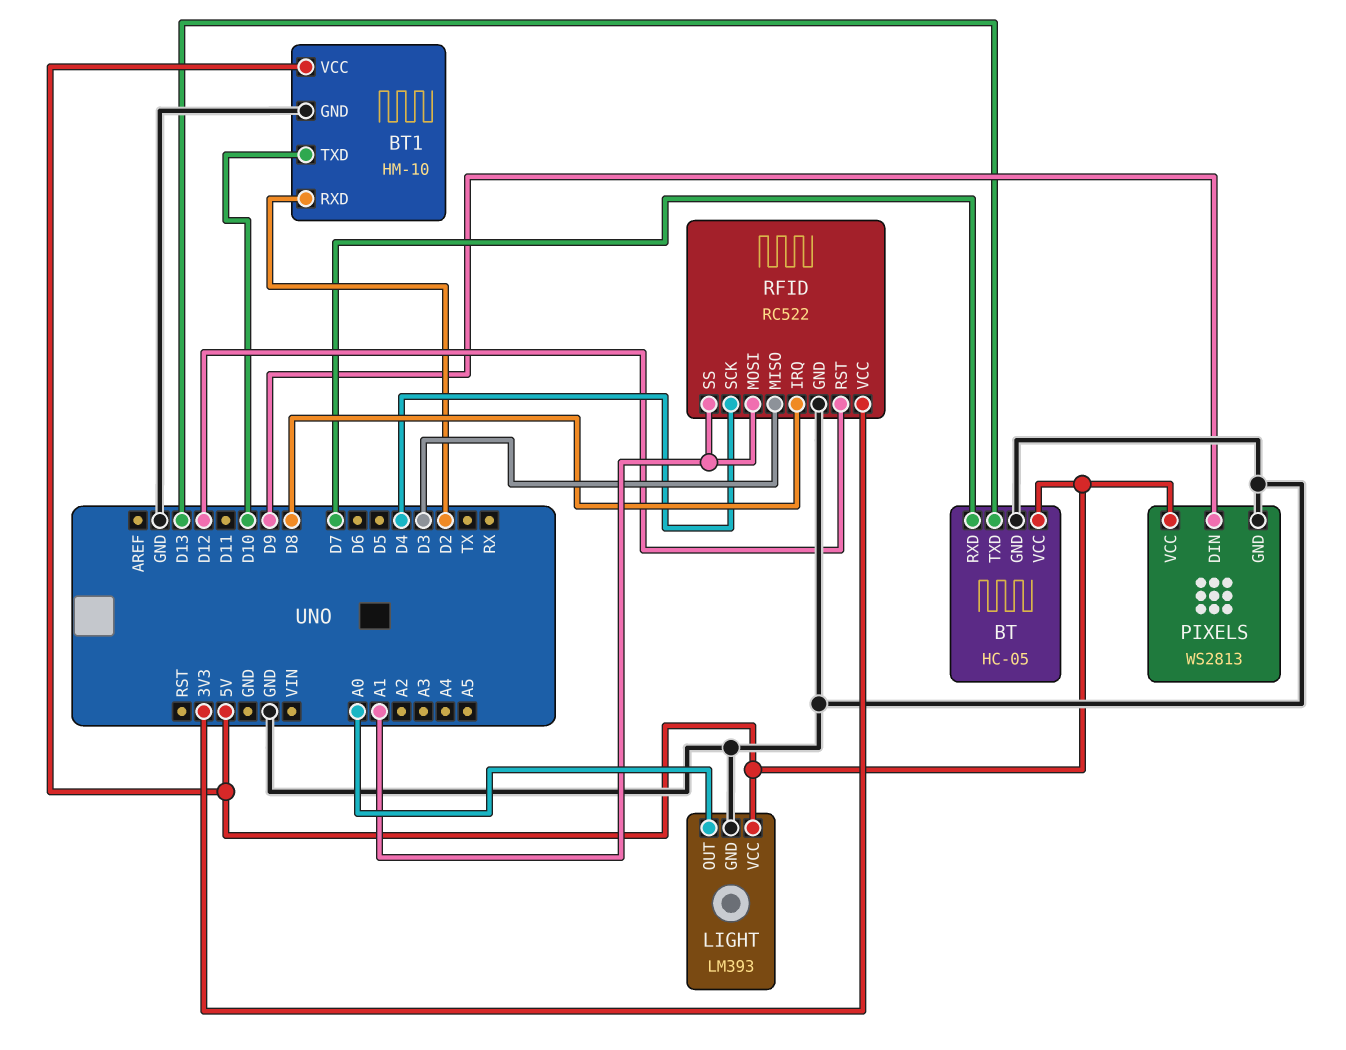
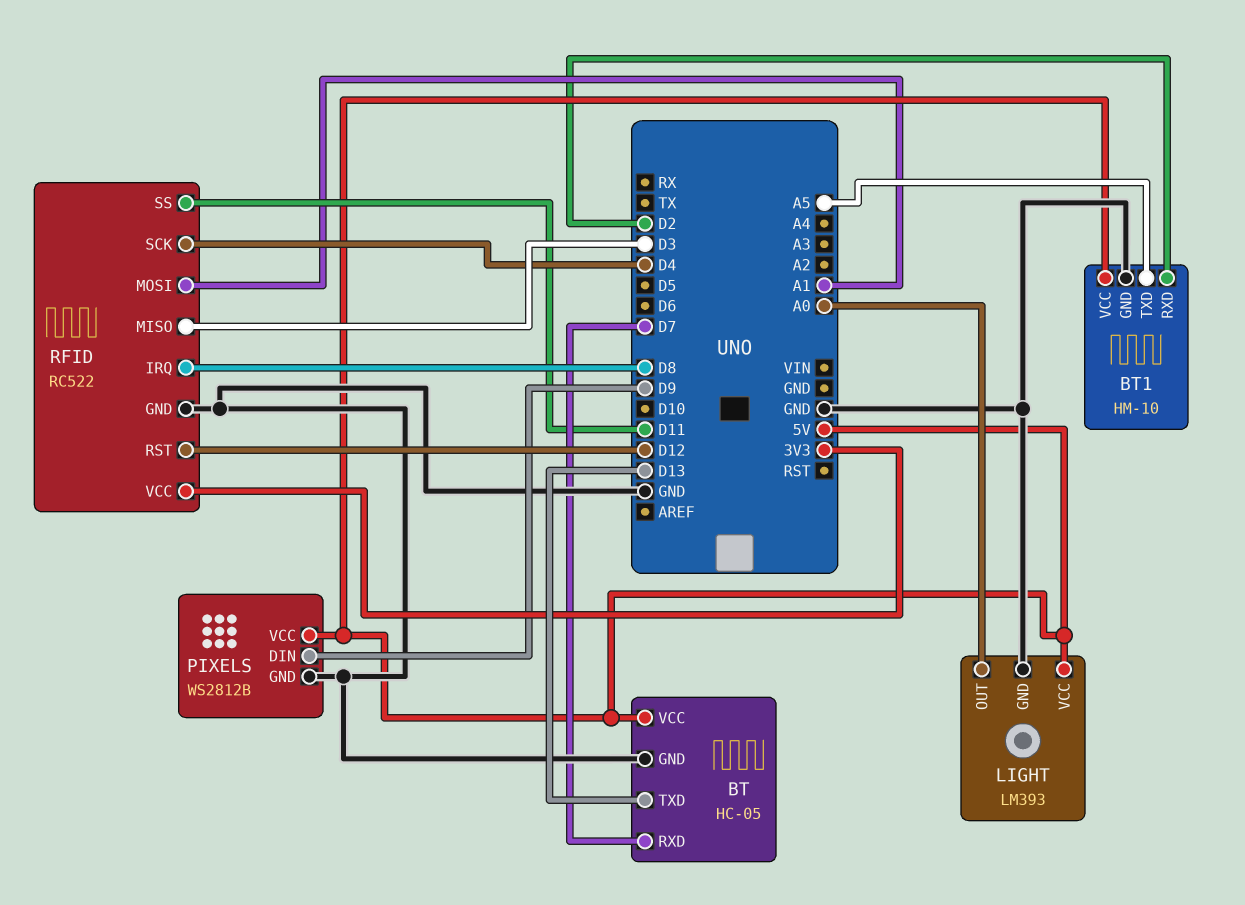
BT1 pin TXD: D10 -> A5
PIXELS: WS2813 -> WS2812B
RFID pin SS: A1 -> D11

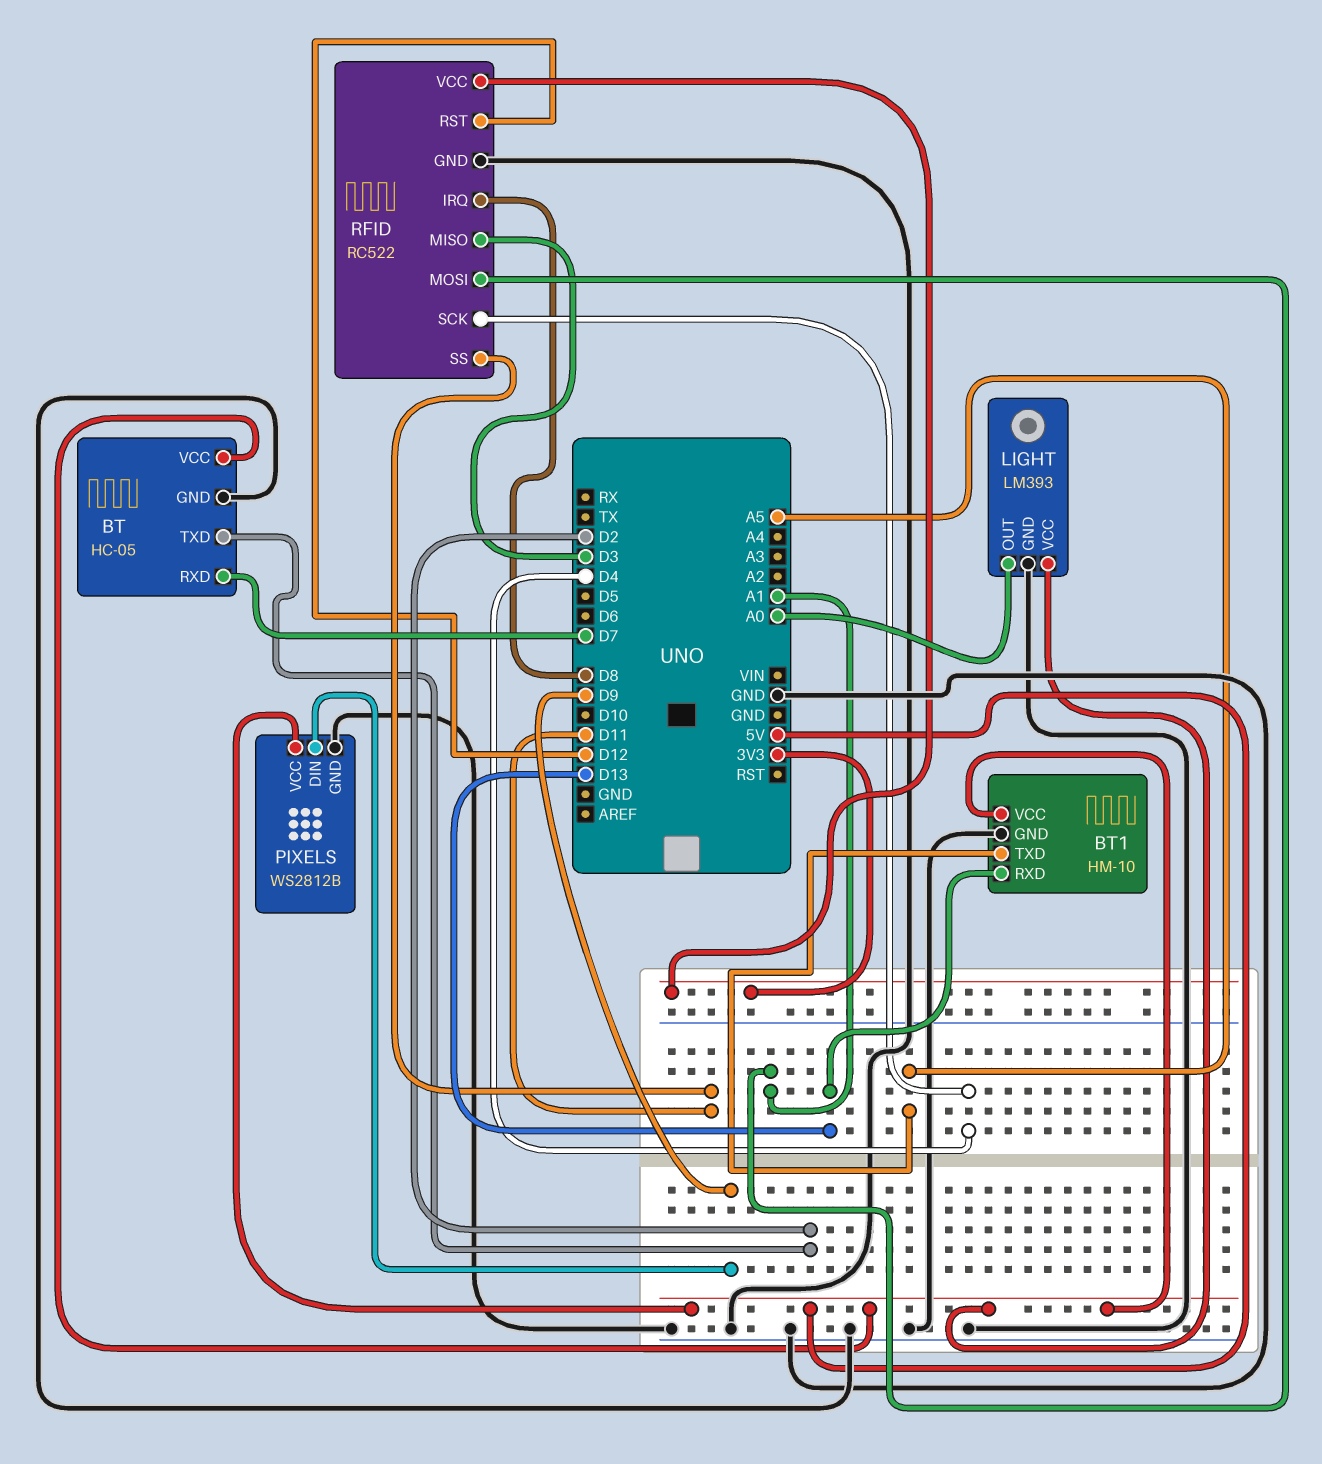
BT pin TXD: D13 -> D2
BT1 pin RXD: D2 -> D13

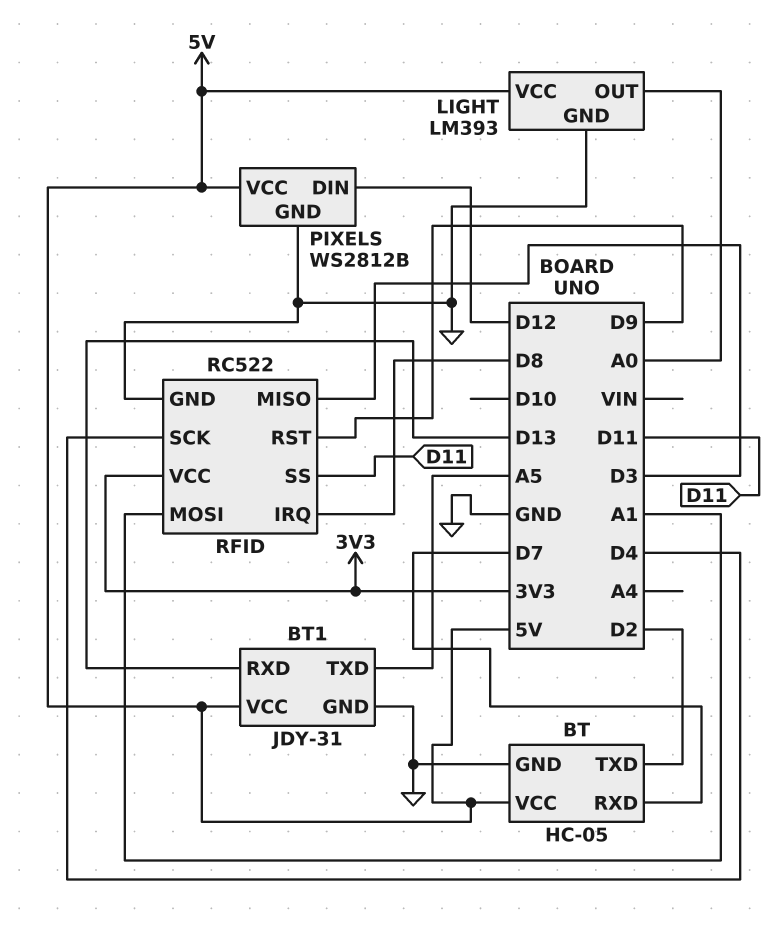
BT1: HM-10 -> JDY-31
PIXELS pin DIN: D9 -> D12
RFID pin RST: D12 -> D9

